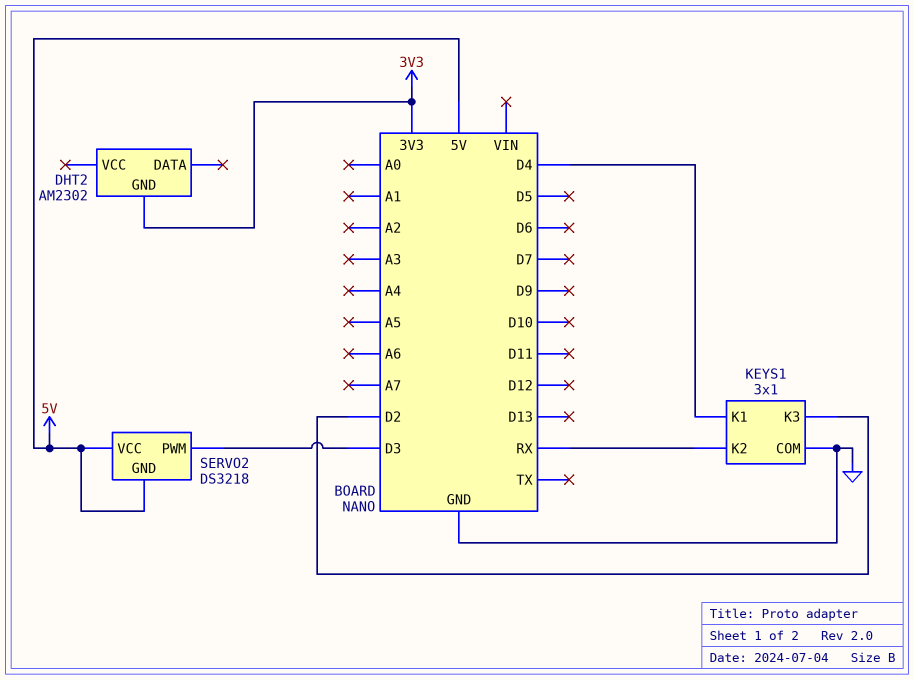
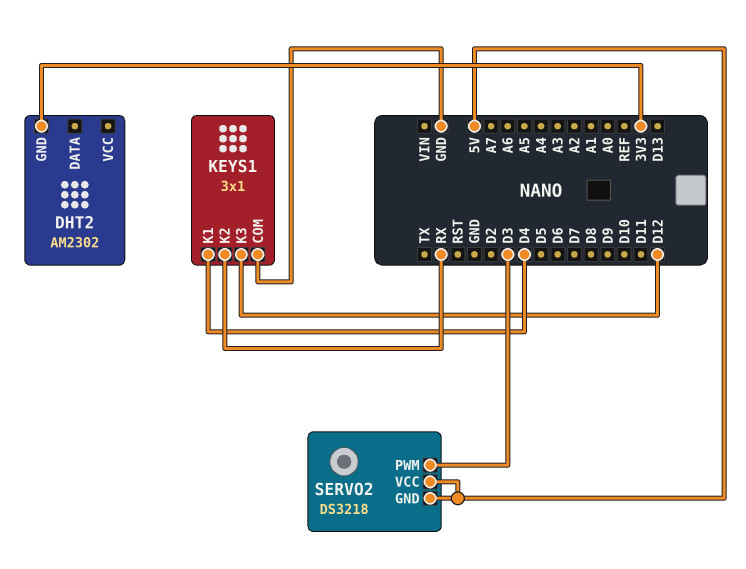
KEYS1 pin K3: D2 -> D12

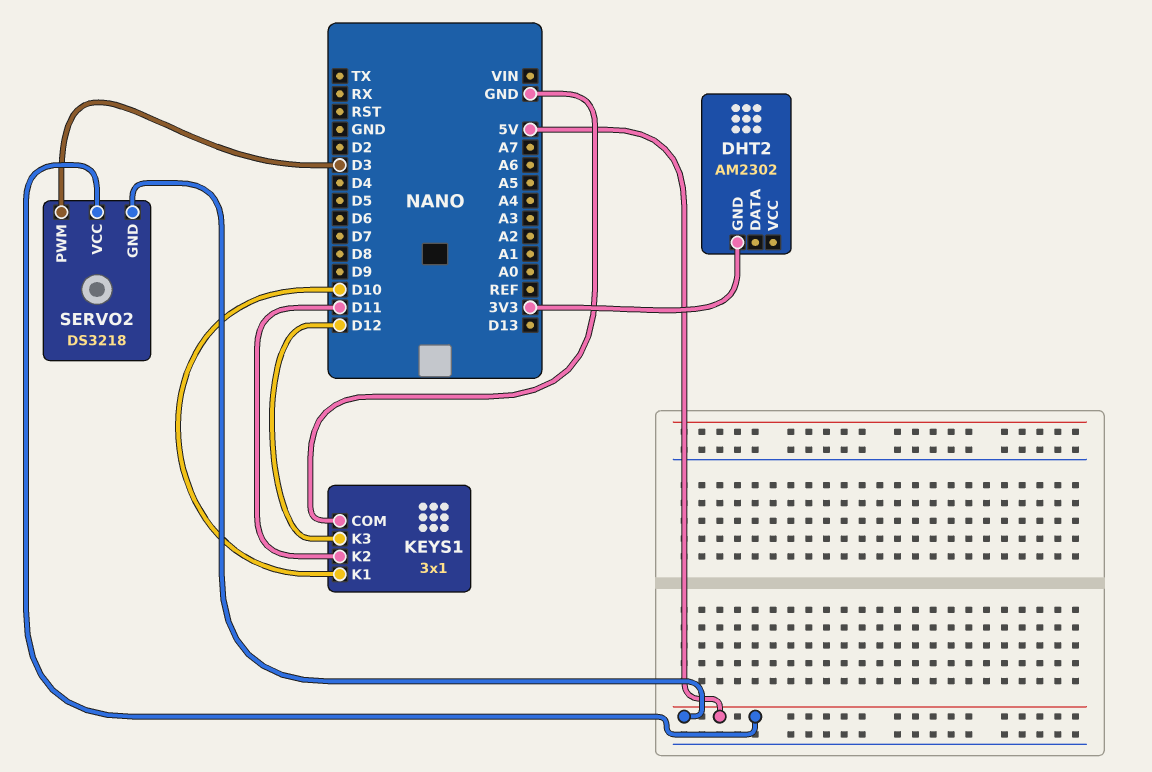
KEYS1 pin K1: D4 -> D10
KEYS1 pin K2: RX -> D11

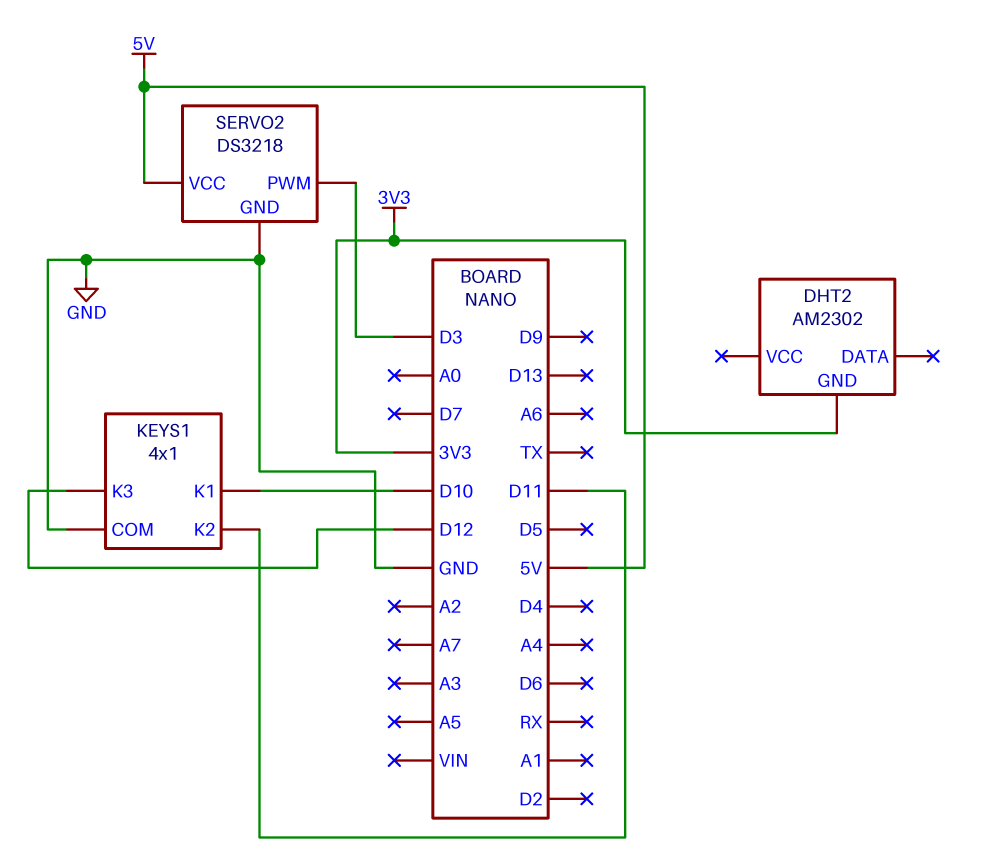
KEYS1: 3x1 -> 4x1
SERVO2 pin GND: 5V -> GND

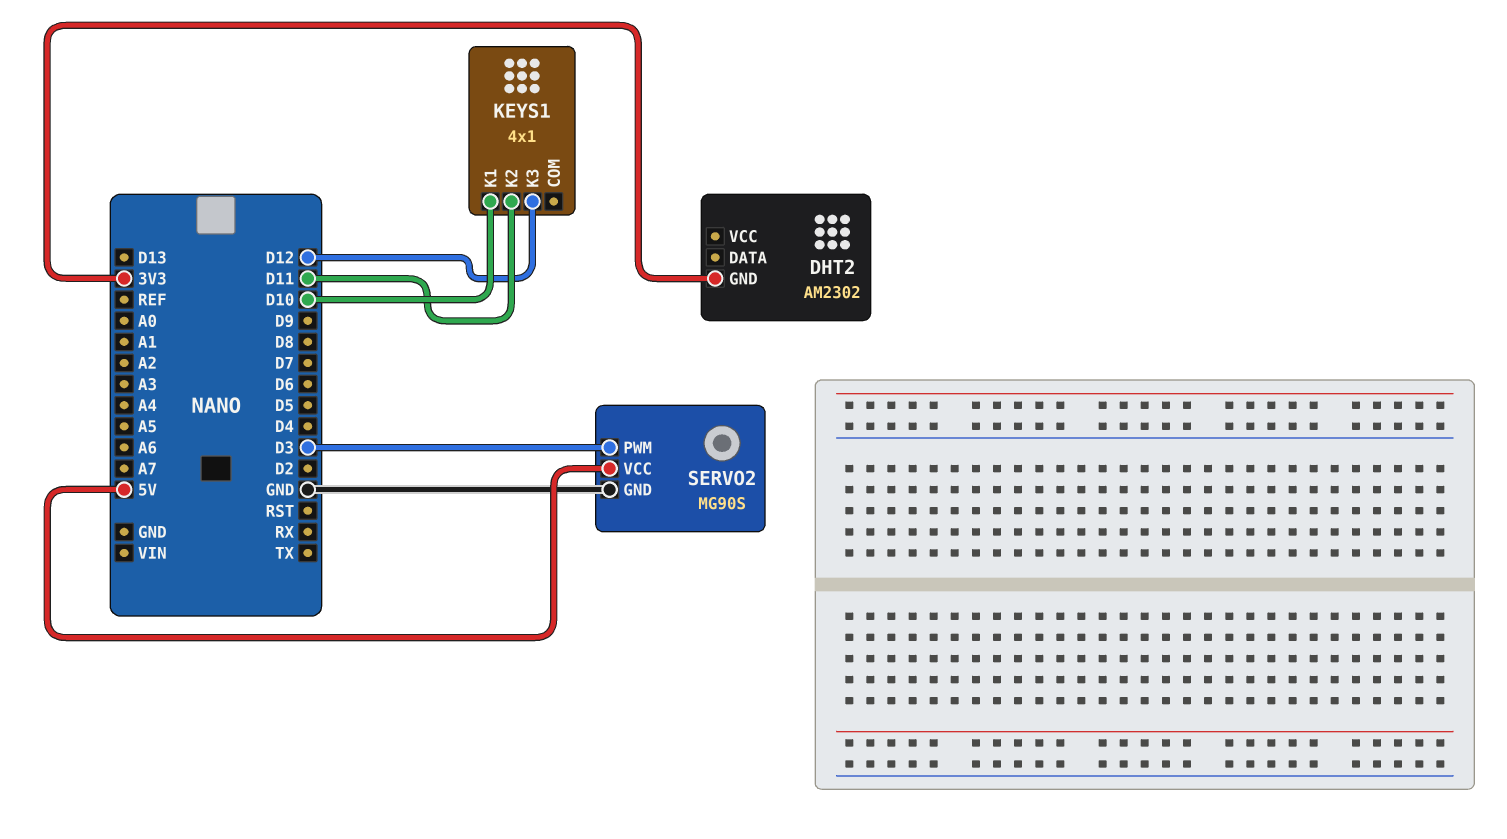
KEYS1 pin COM: GND -> none
SERVO2: DS3218 -> MG90S

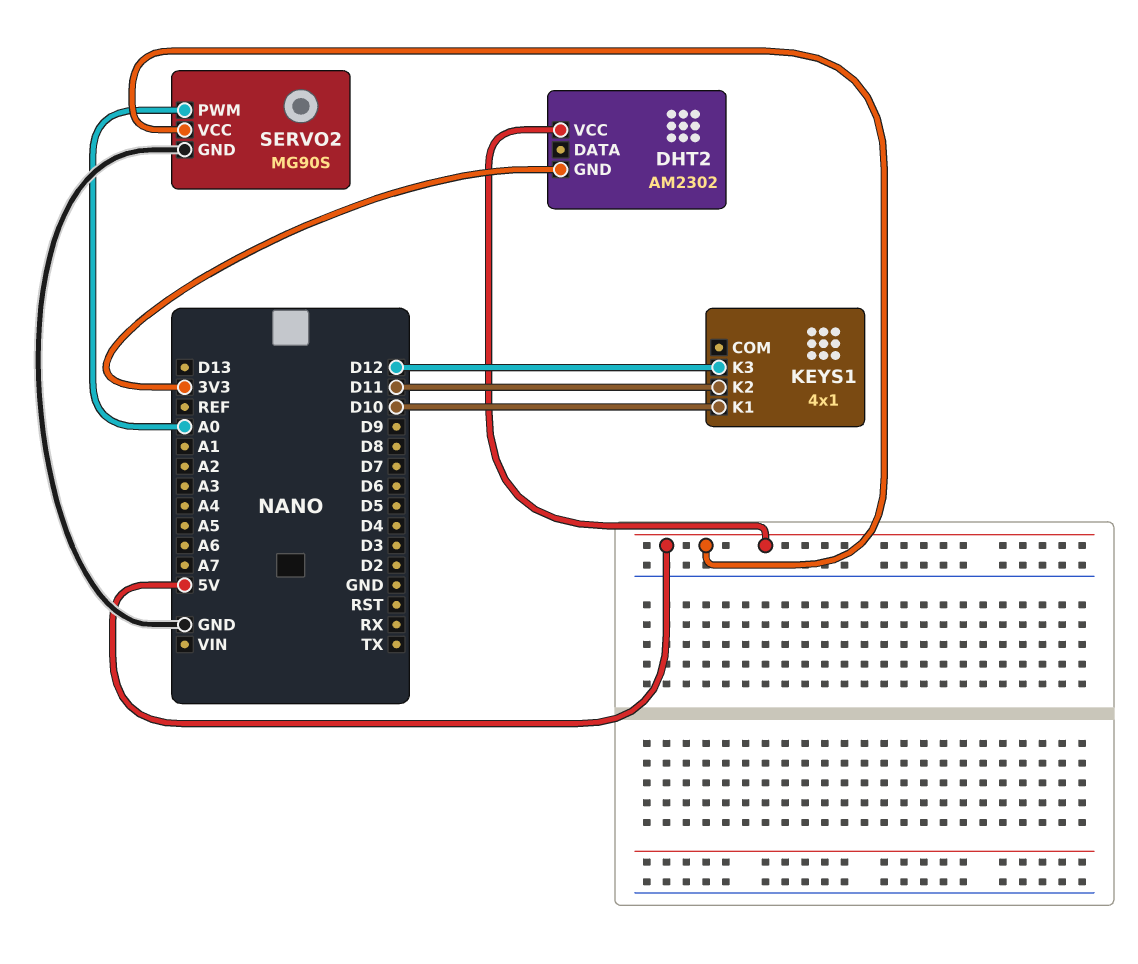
DHT2 pin VCC: none -> 5V
SERVO2 pin PWM: D3 -> A0

